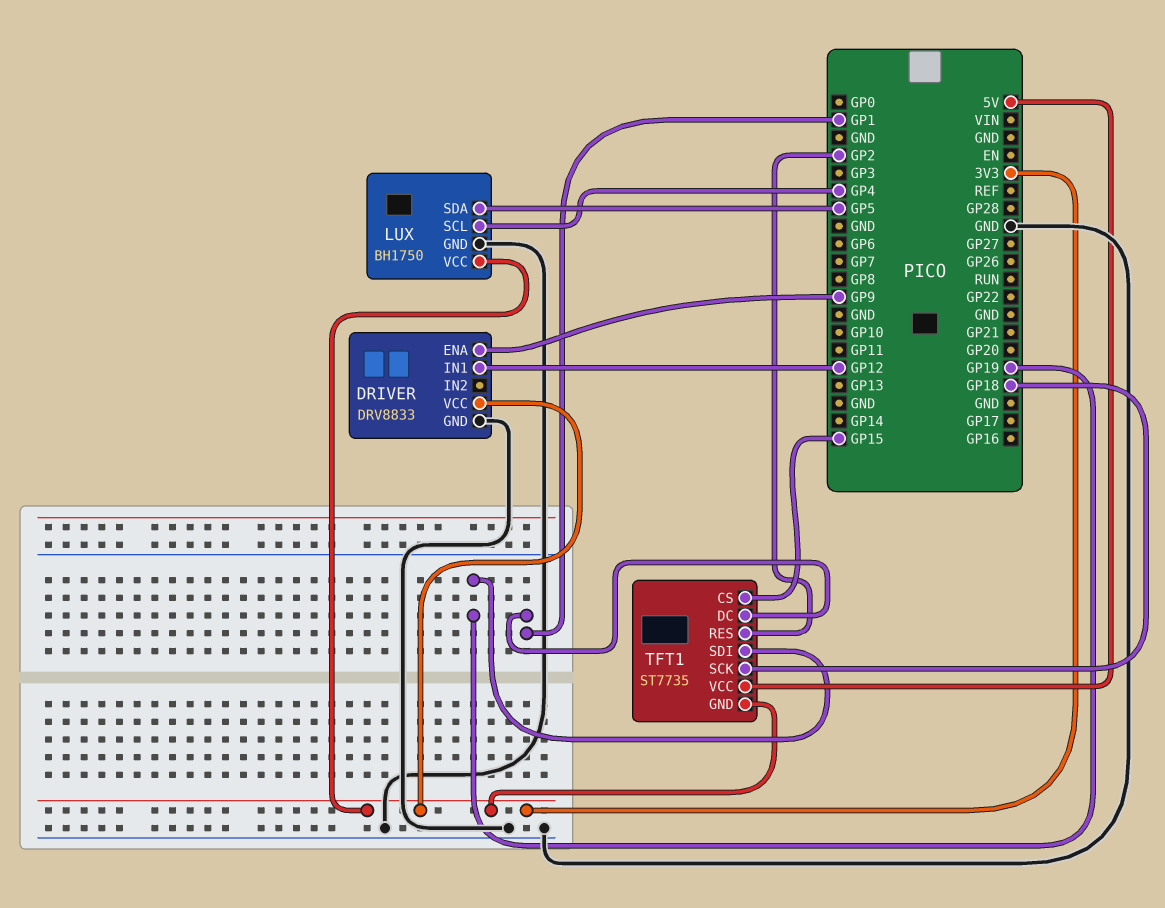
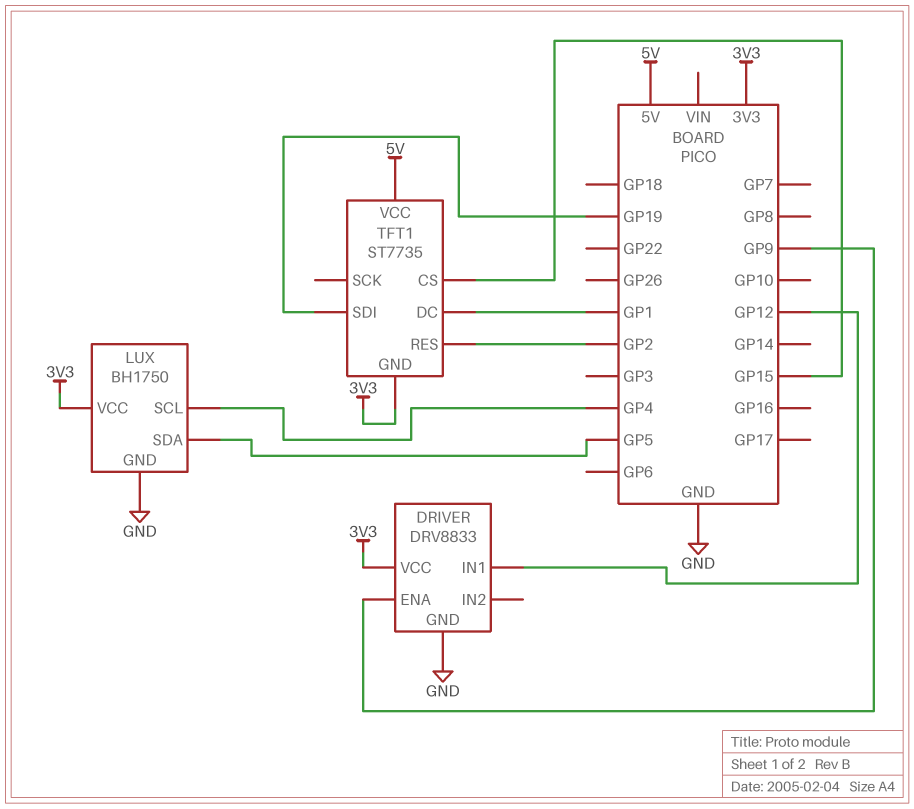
TFT1 pin SCK: GP18 -> none

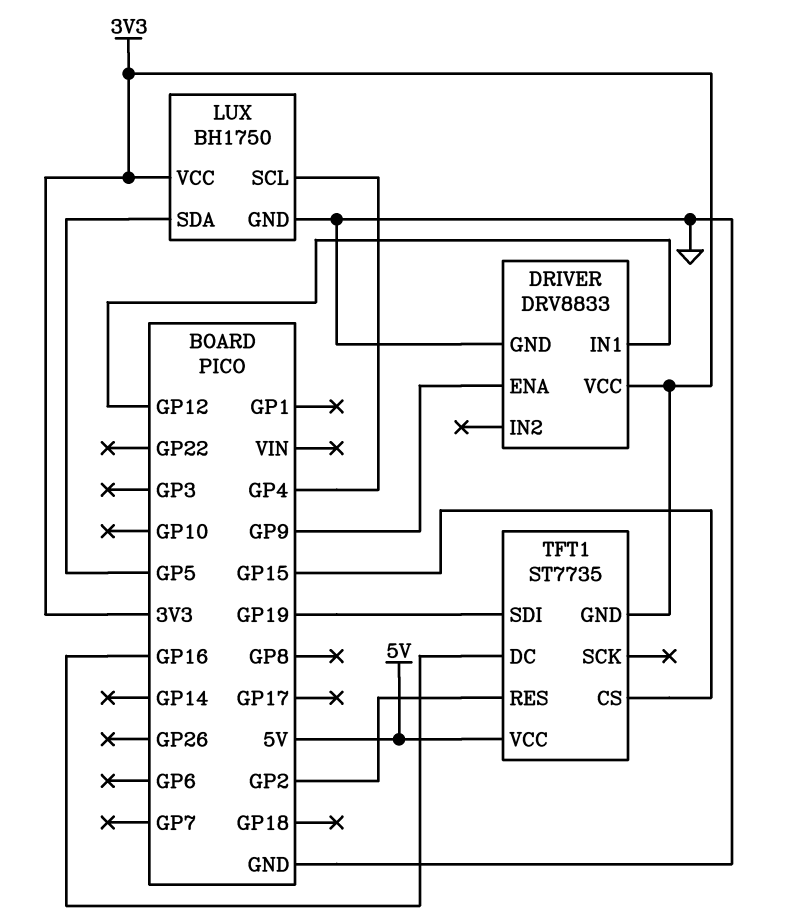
TFT1 pin DC: GP1 -> GP16

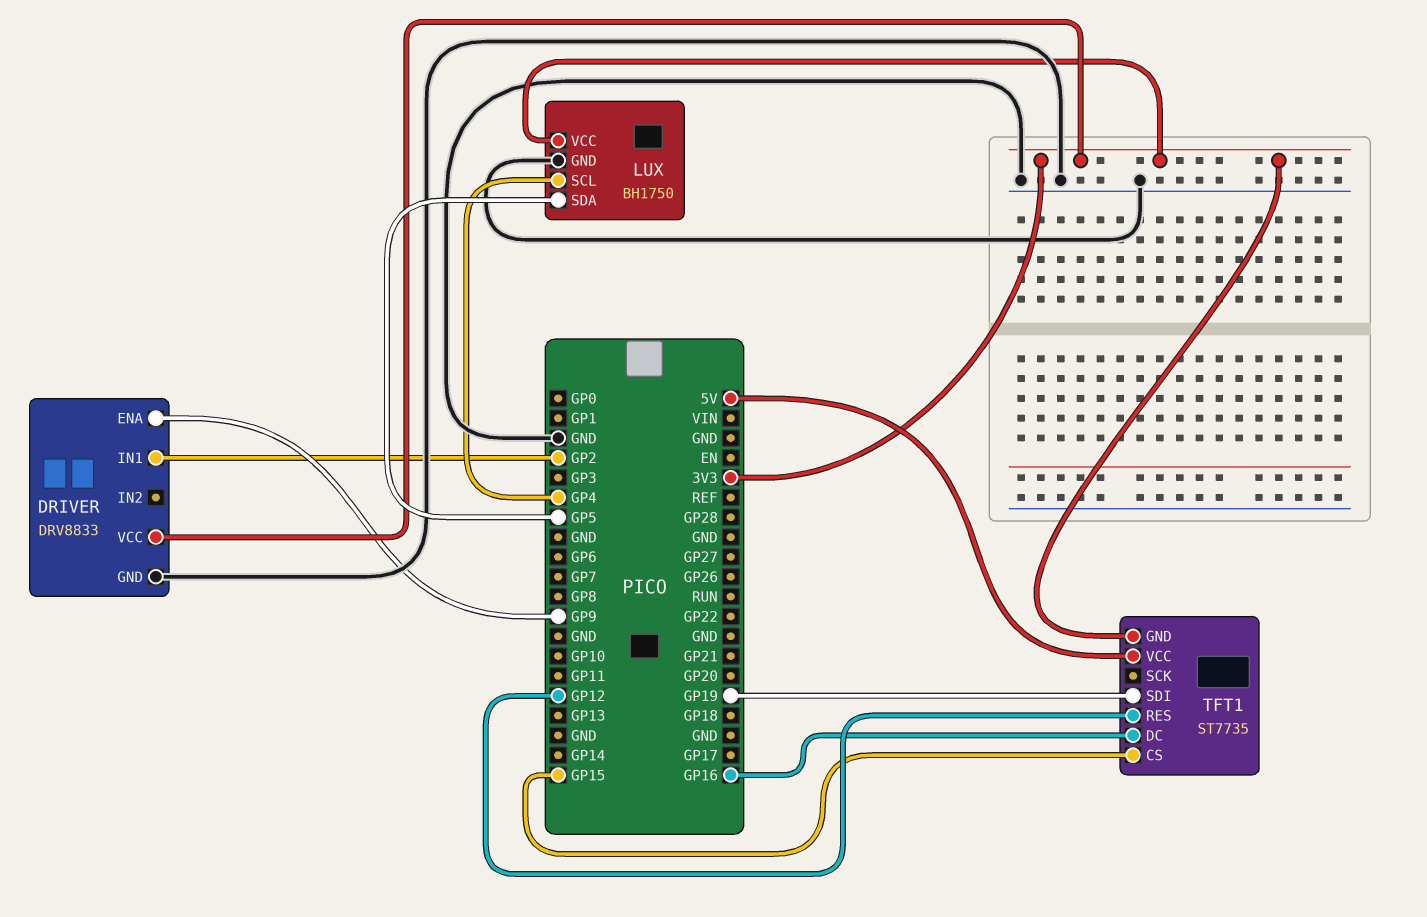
DRIVER pin IN1: GP12 -> GP2
TFT1 pin RES: GP2 -> GP12

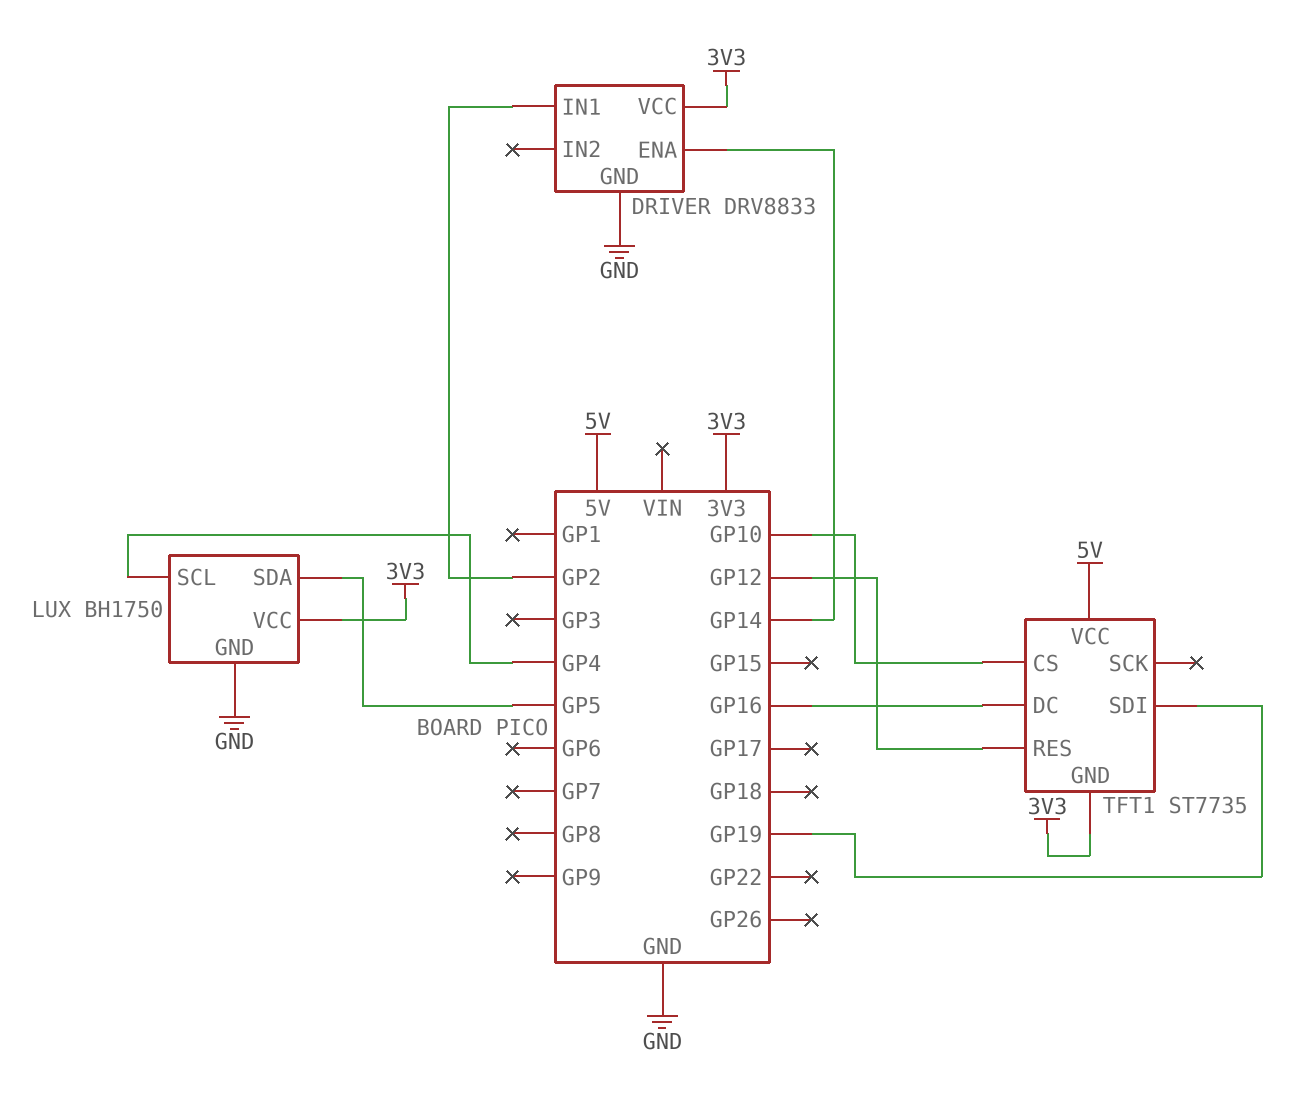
DRIVER pin ENA: GP9 -> GP14
TFT1 pin CS: GP15 -> GP10

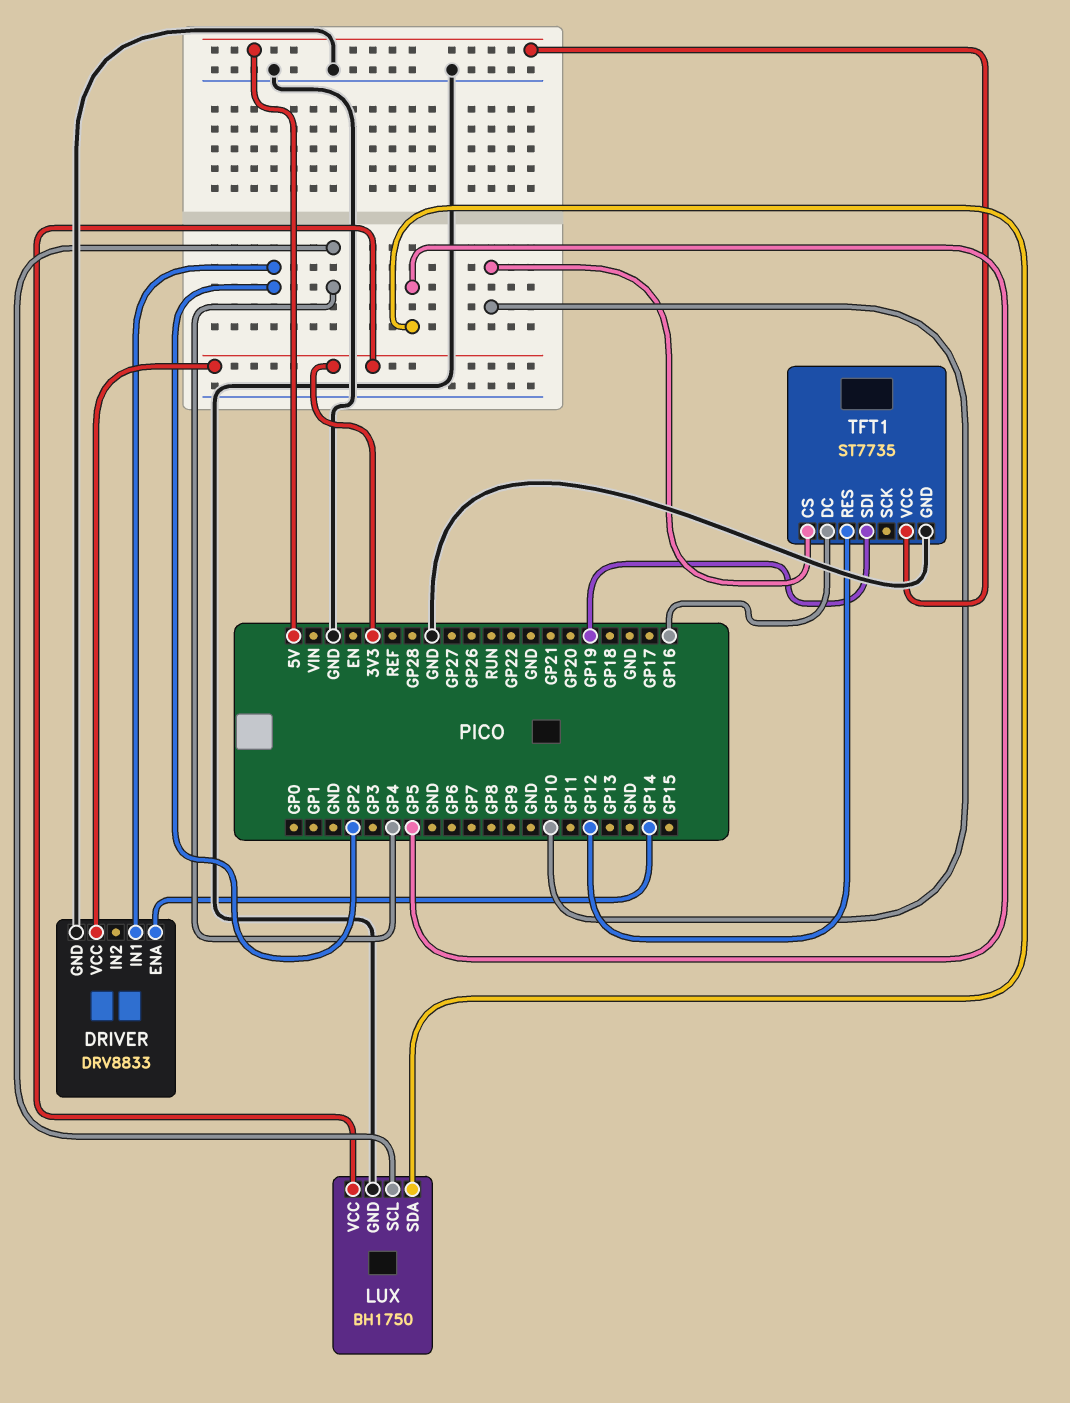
TFT1 pin GND: 3V3 -> GND

